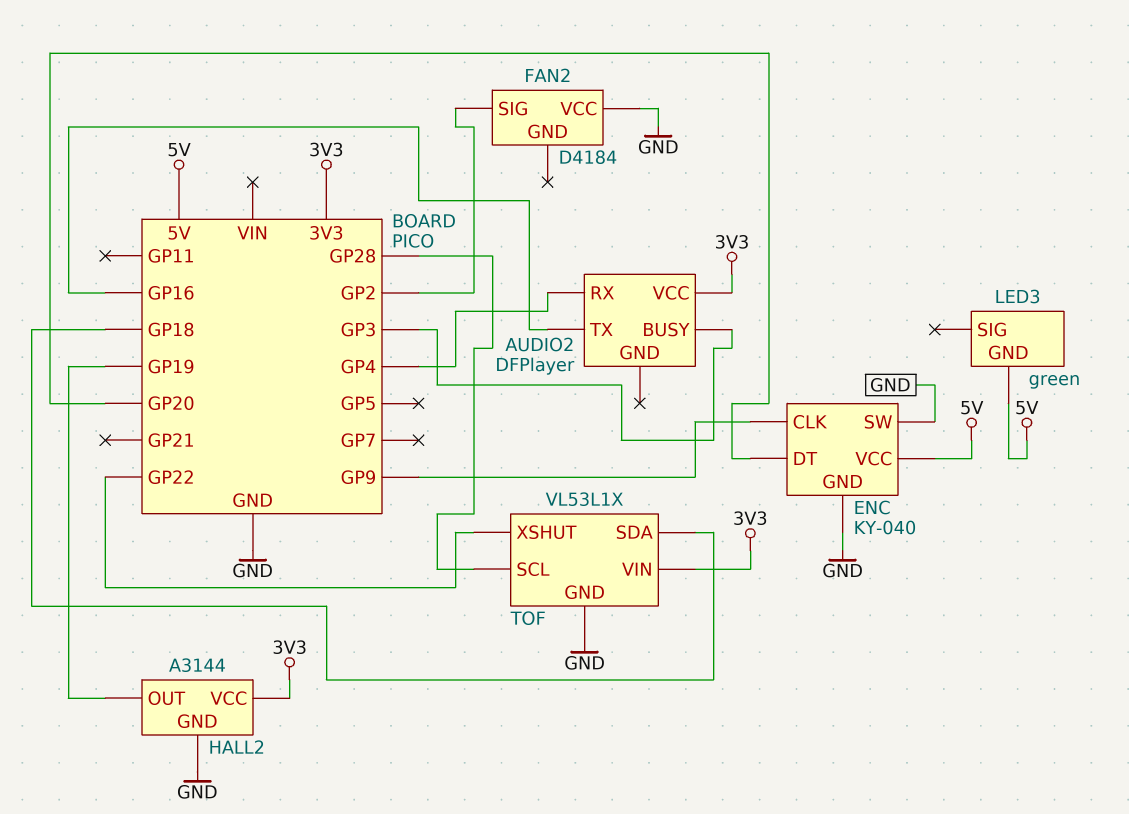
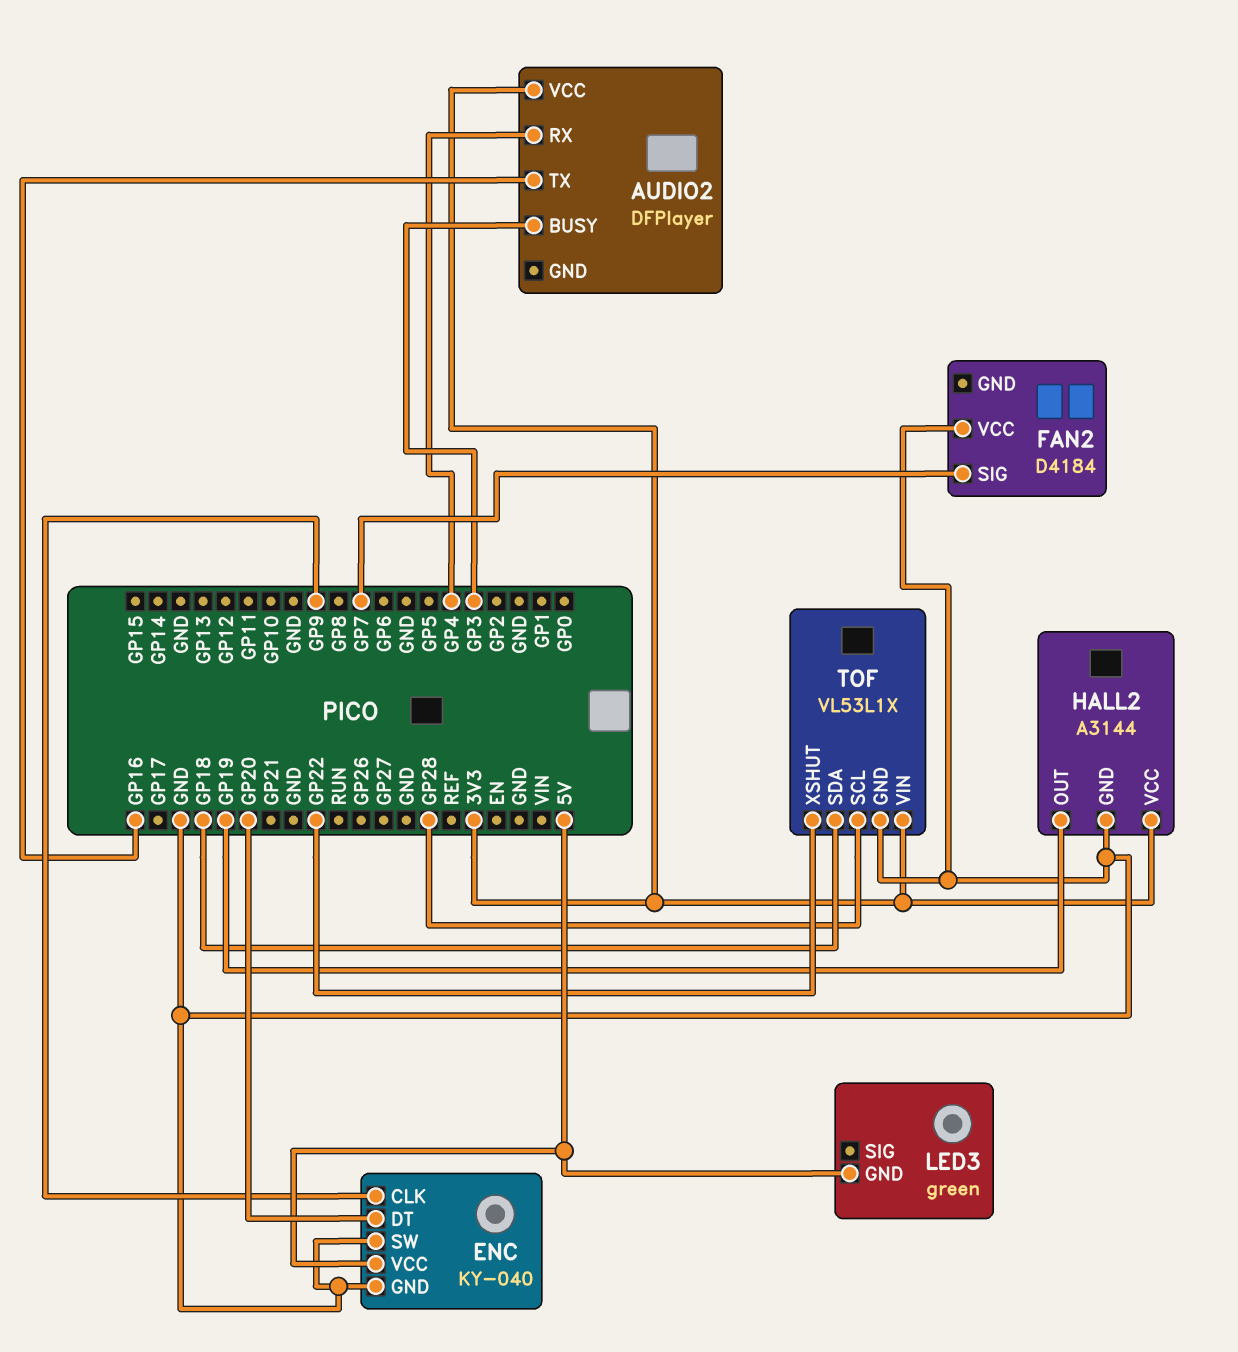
FAN2 pin SIG: GP2 -> GP7

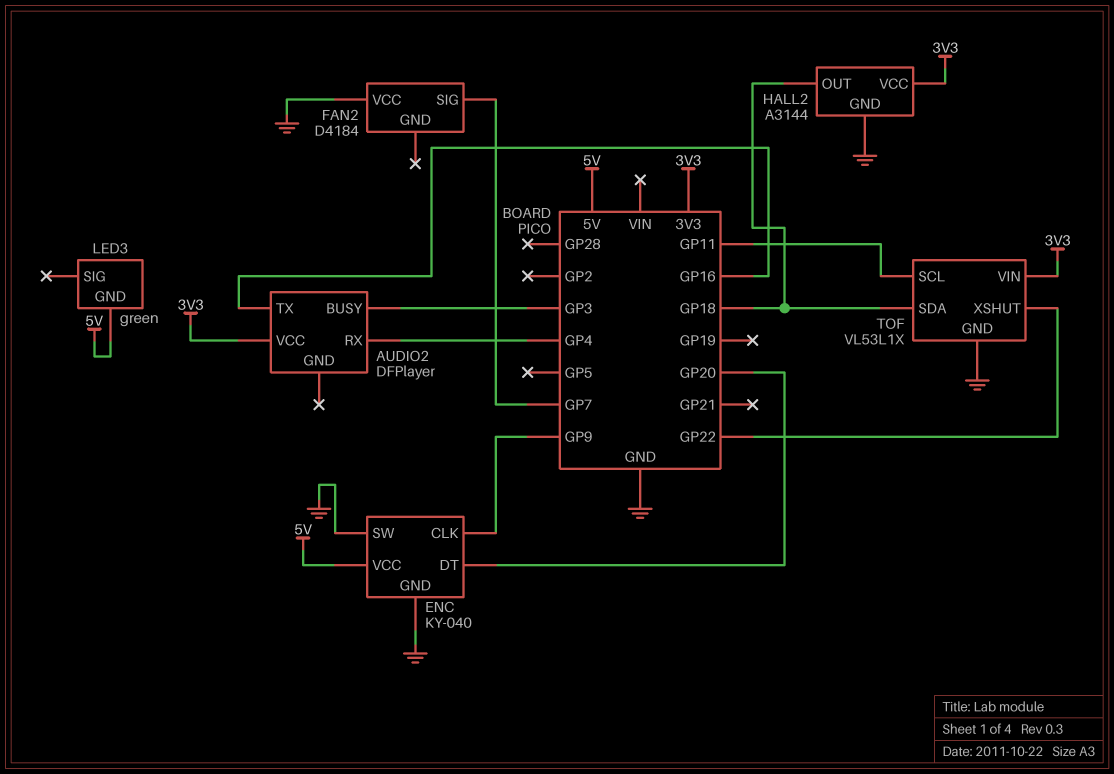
HALL2 pin OUT: GP19 -> GP18
TOF pin SCL: GP28 -> GP11

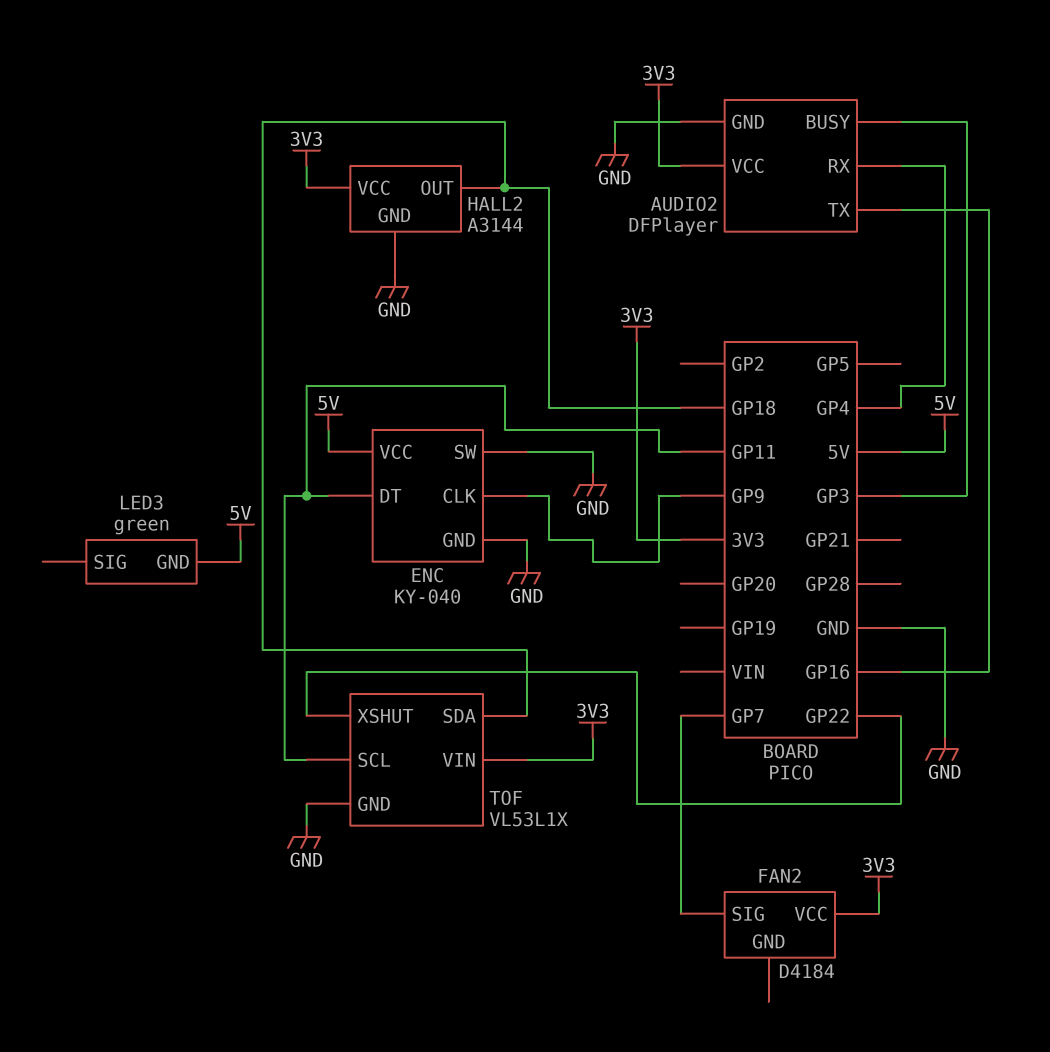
AUDIO2 pin GND: none -> GND
ENC pin DT: GP20 -> GP11
FAN2 pin VCC: GND -> 3V3

